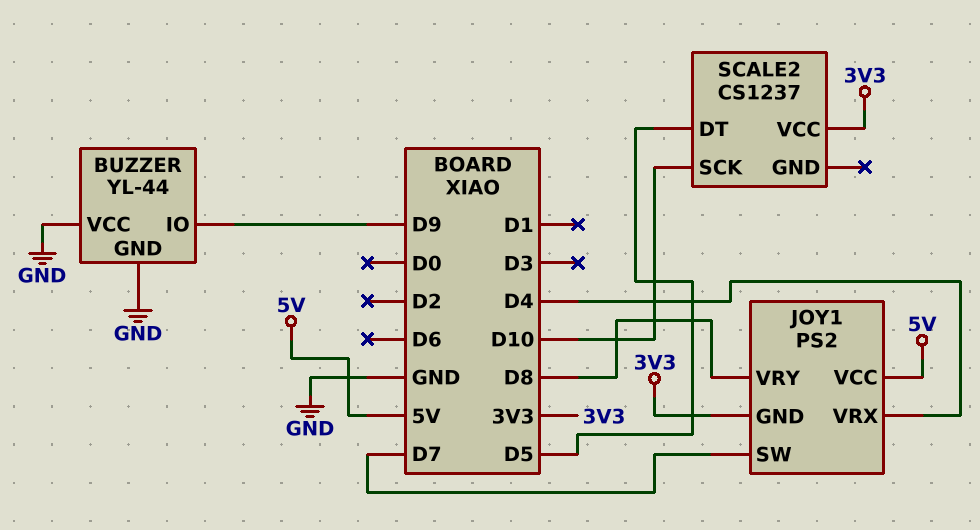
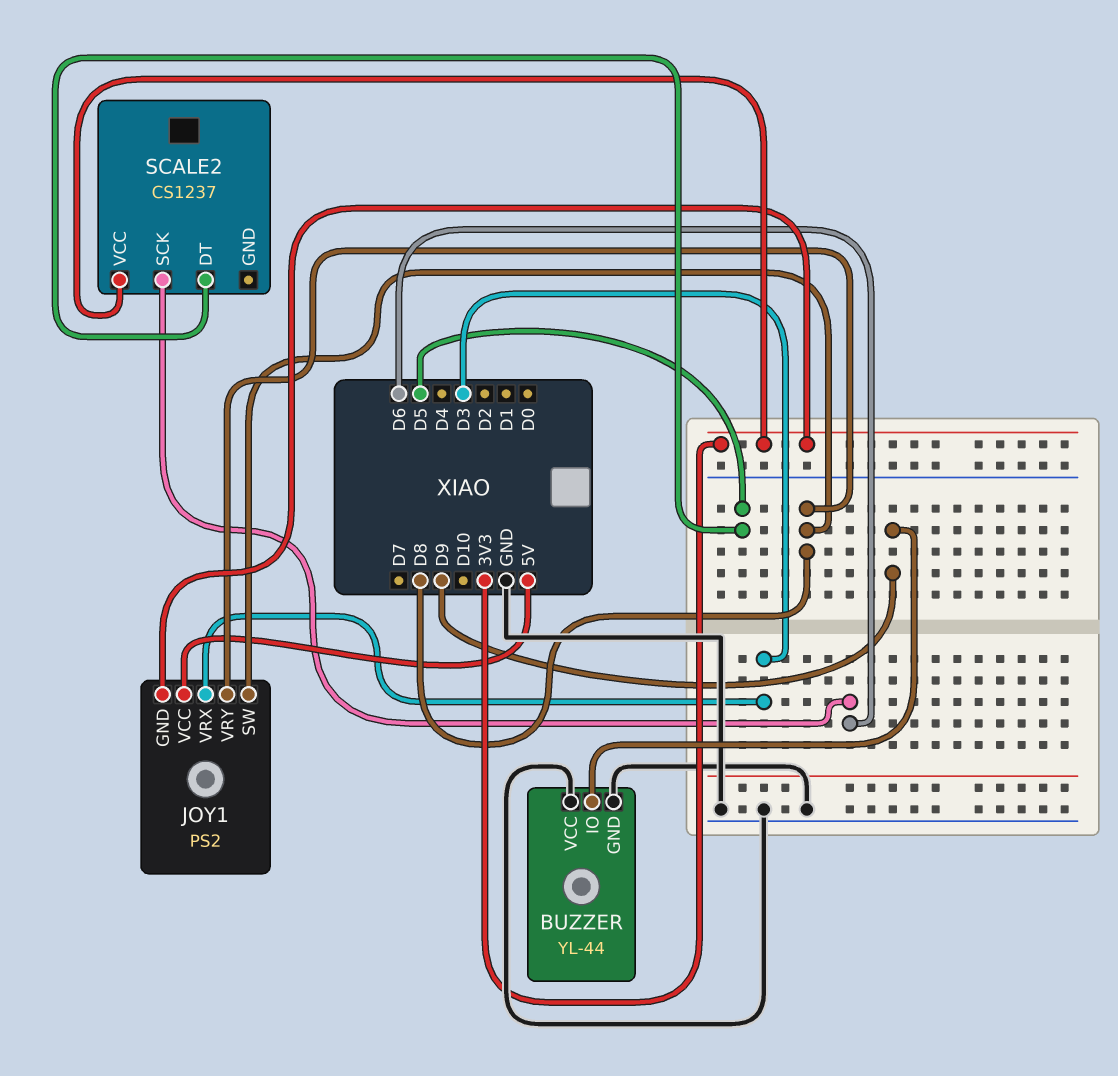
JOY1 pin SW: D7 -> D8
JOY1 pin VRX: D4 -> D3
SCALE2 pin SCK: D10 -> D6

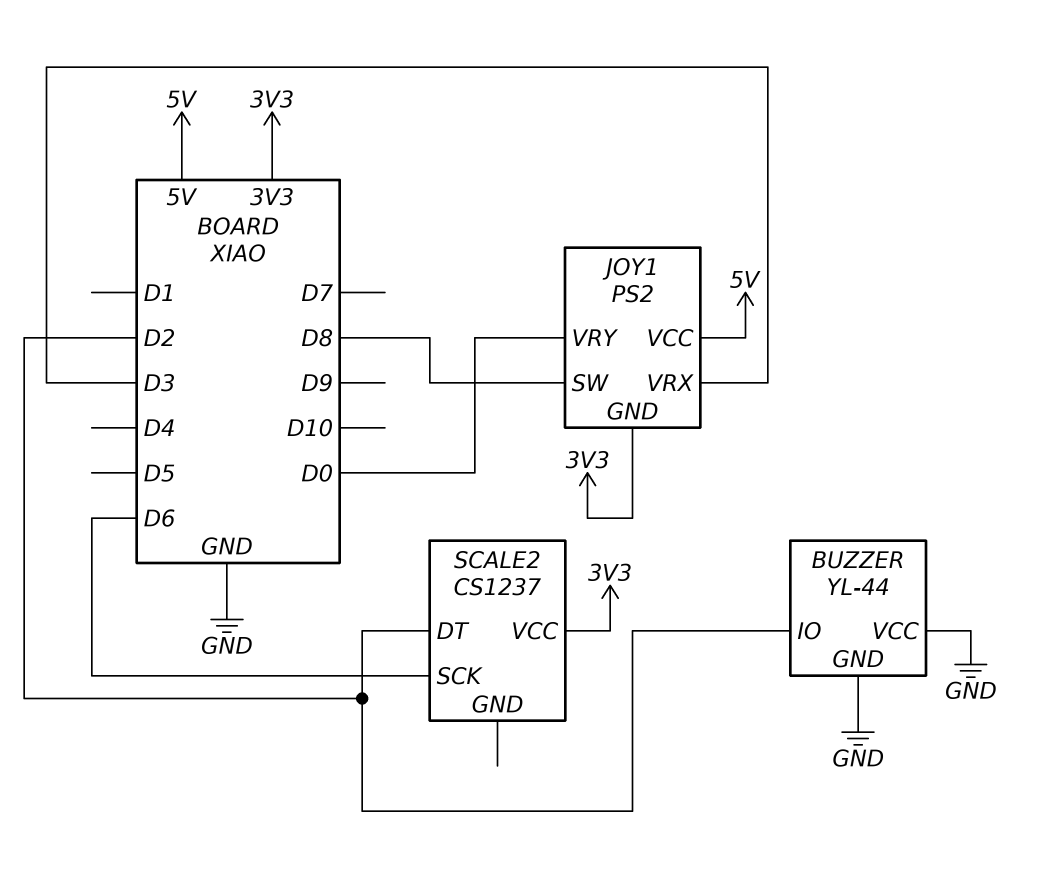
BUZZER pin IO: D9 -> D2
JOY1 pin VRY: D8 -> D0
SCALE2 pin DT: D5 -> D2

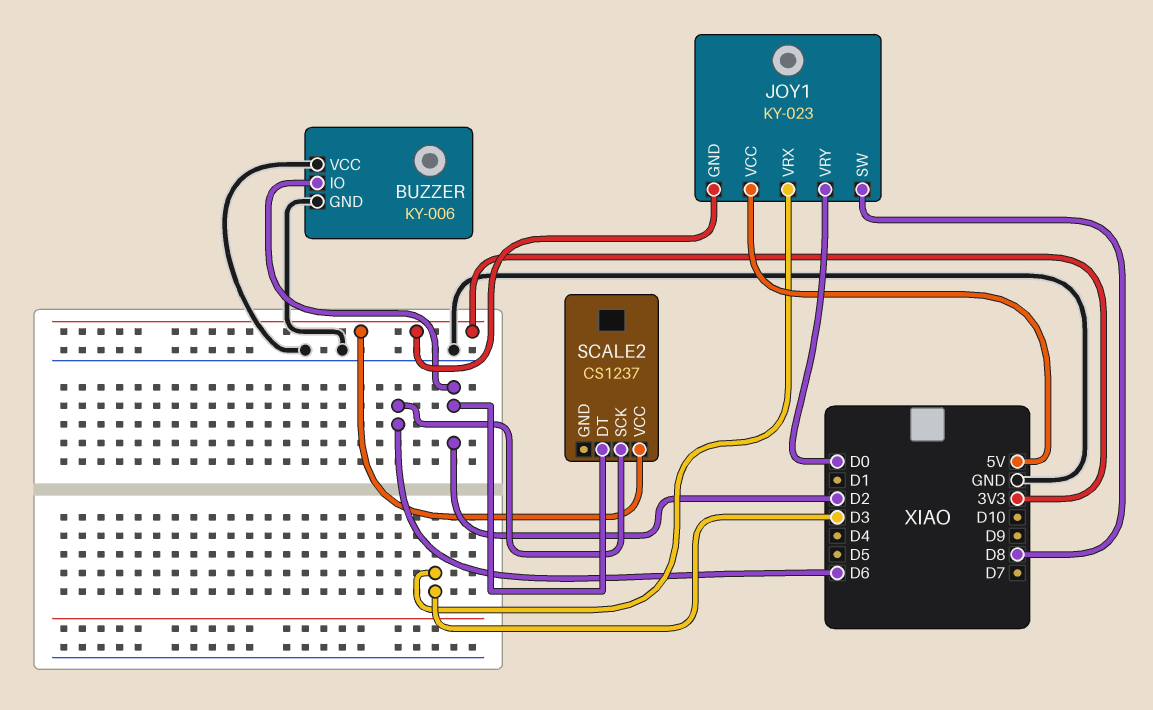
BUZZER: YL-44 -> KY-006
JOY1: PS2 -> KY-023

